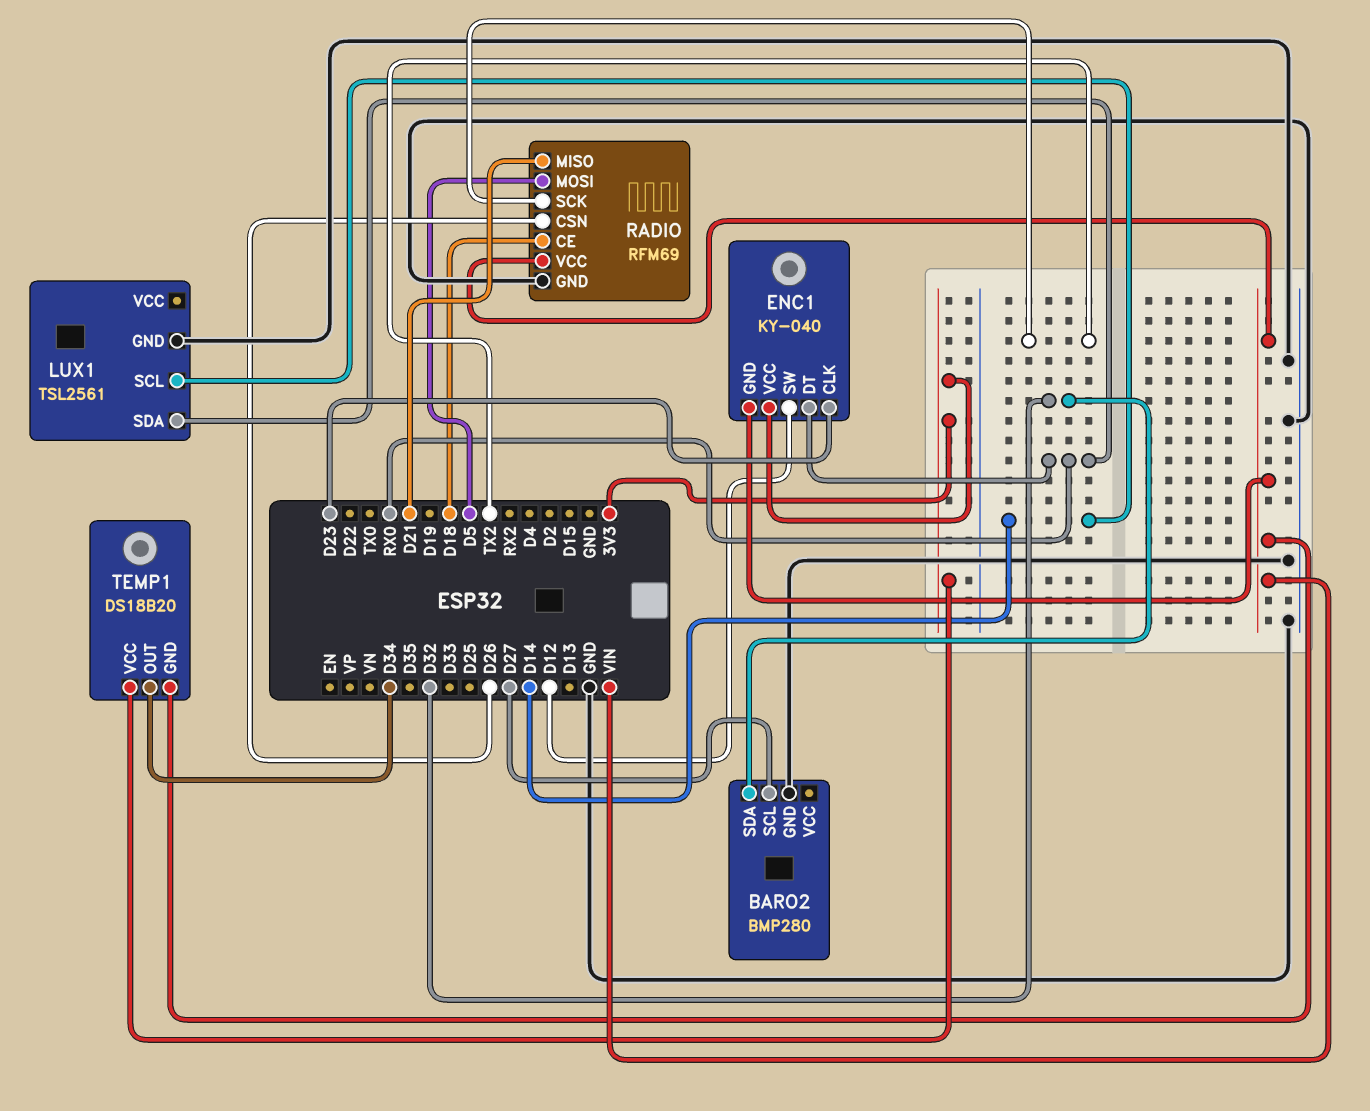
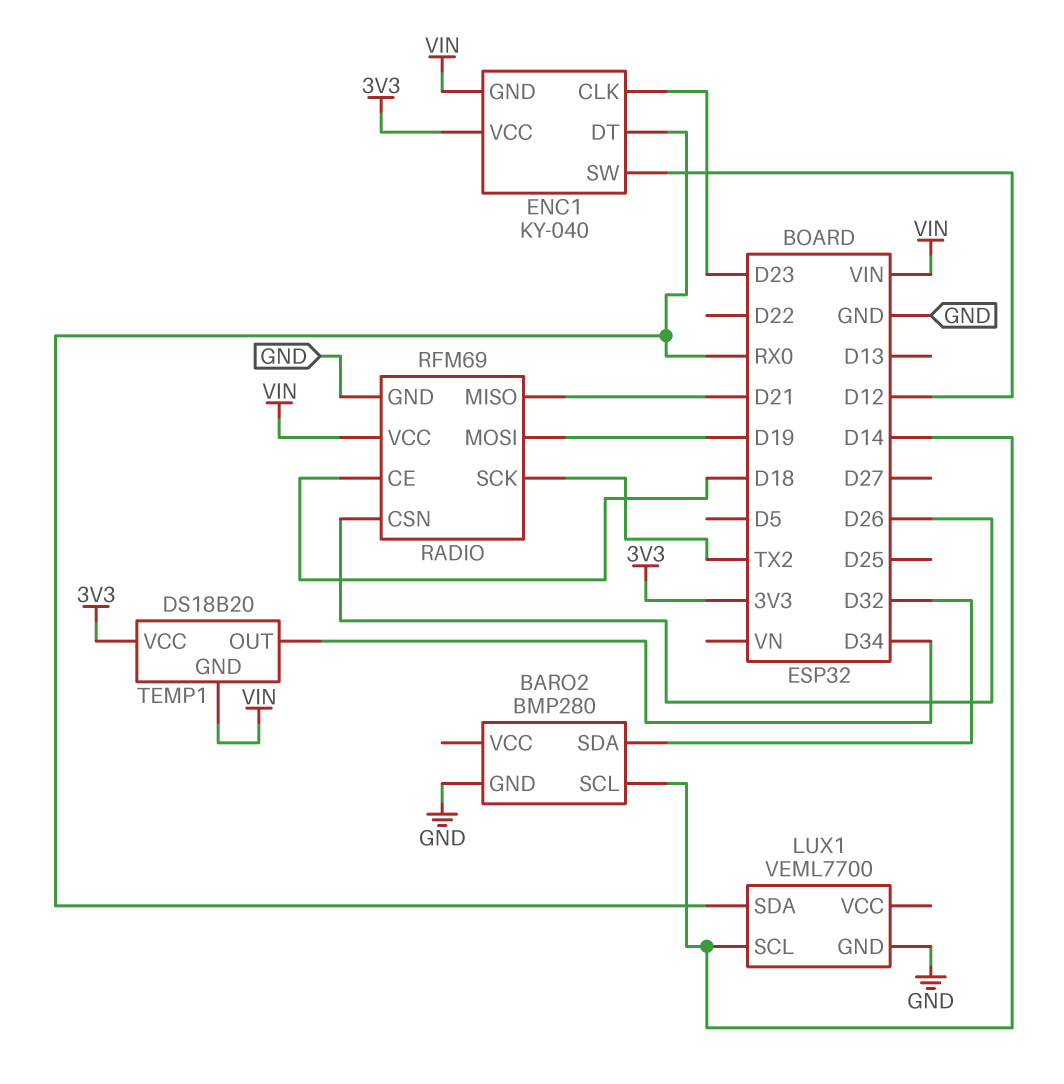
BARO2 pin SCL: D27 -> D14
LUX1: TSL2561 -> VEML7700
RADIO pin MOSI: D5 -> D19

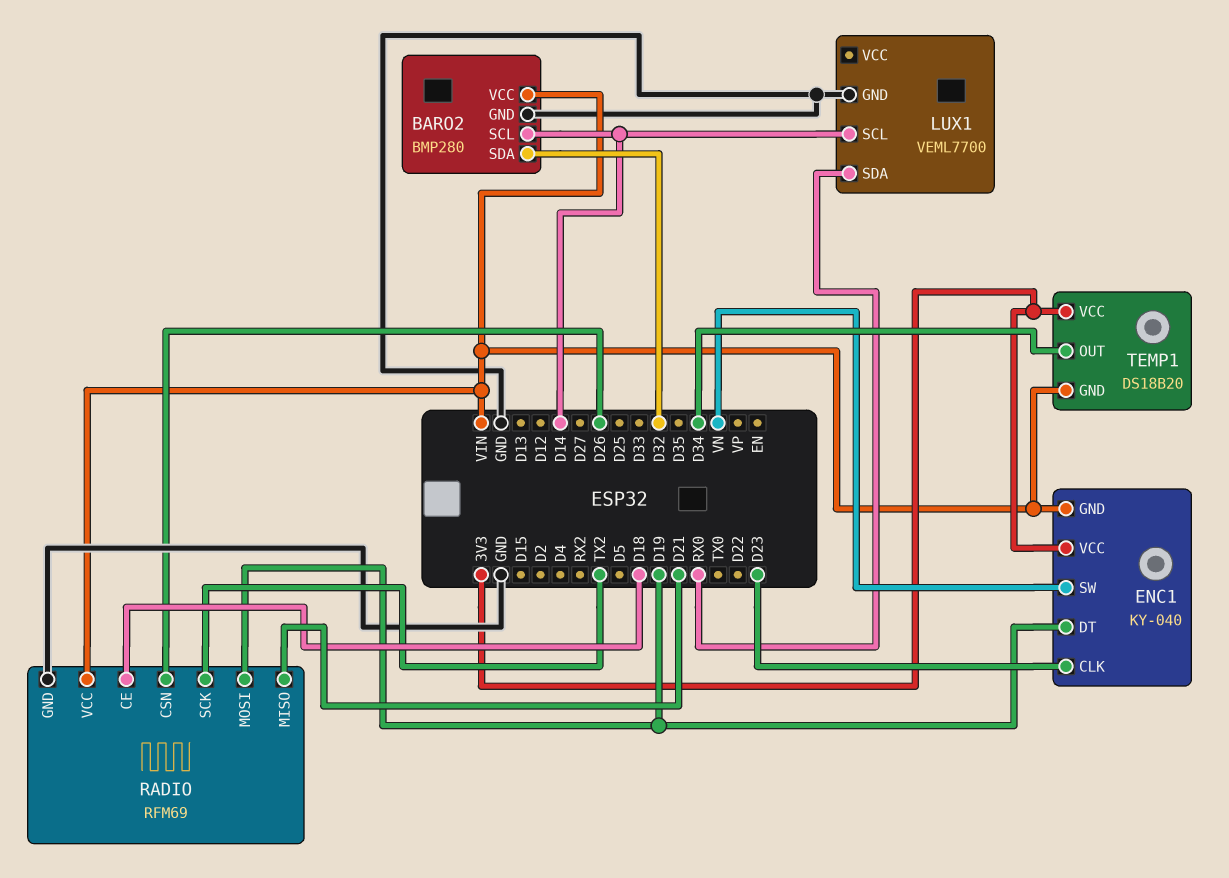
BARO2 pin VCC: none -> VIN
ENC1 pin DT: RX0 -> D19
ENC1 pin SW: D12 -> VN

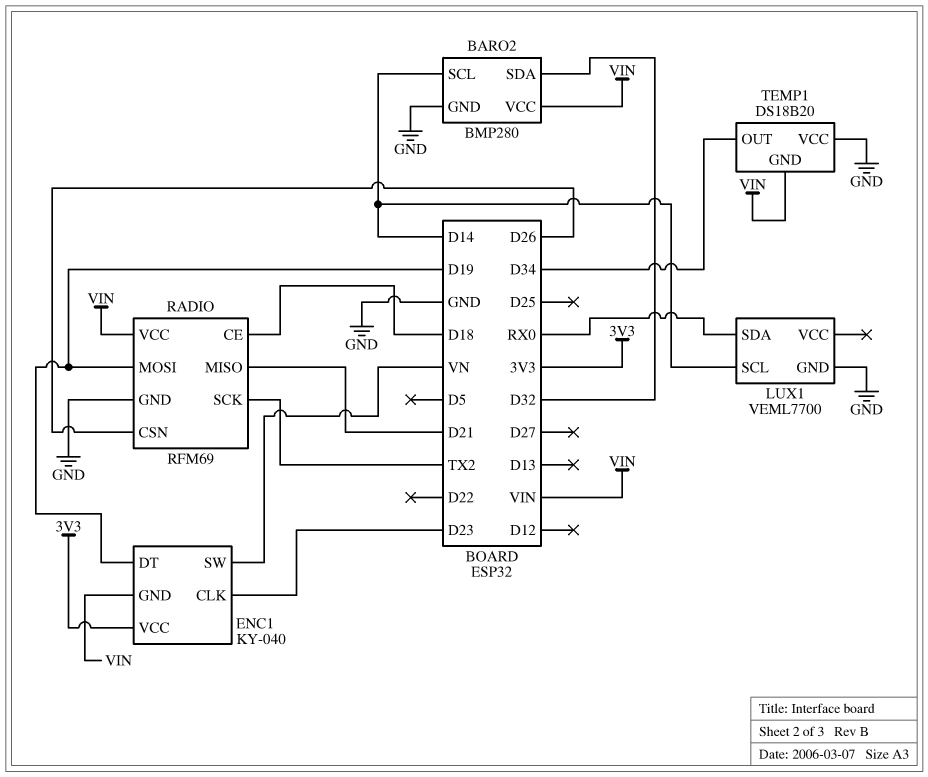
TEMP1 pin VCC: 3V3 -> GND

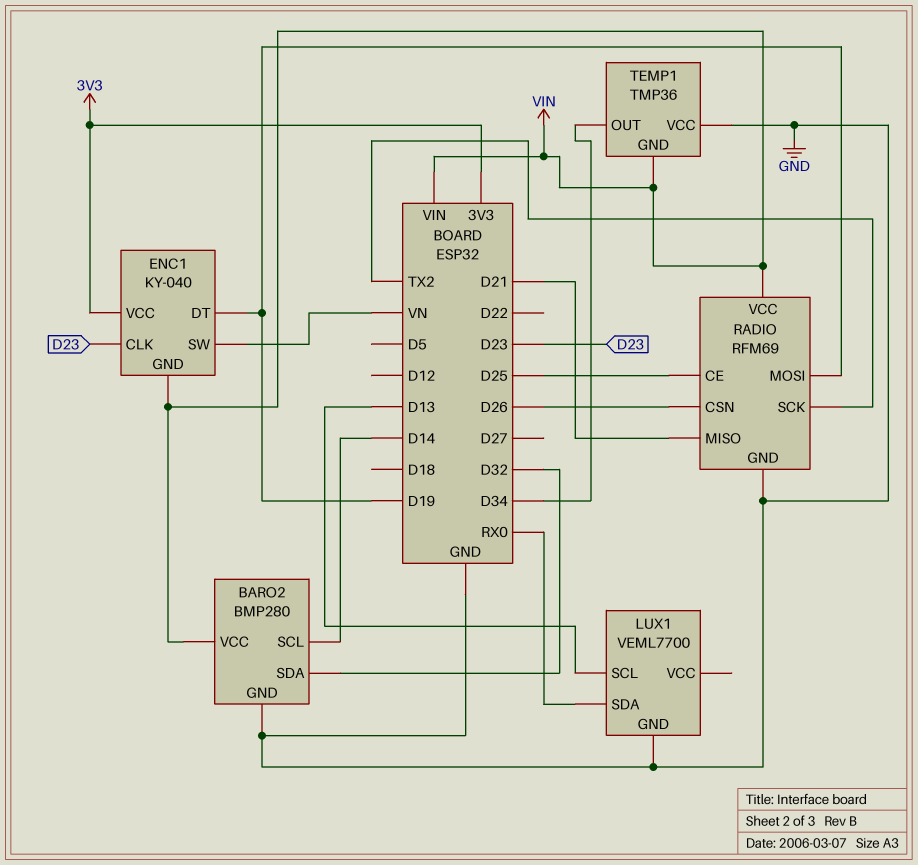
LUX1 pin SCL: D14 -> D13
RADIO pin CE: D18 -> D25
TEMP1: DS18B20 -> TMP36

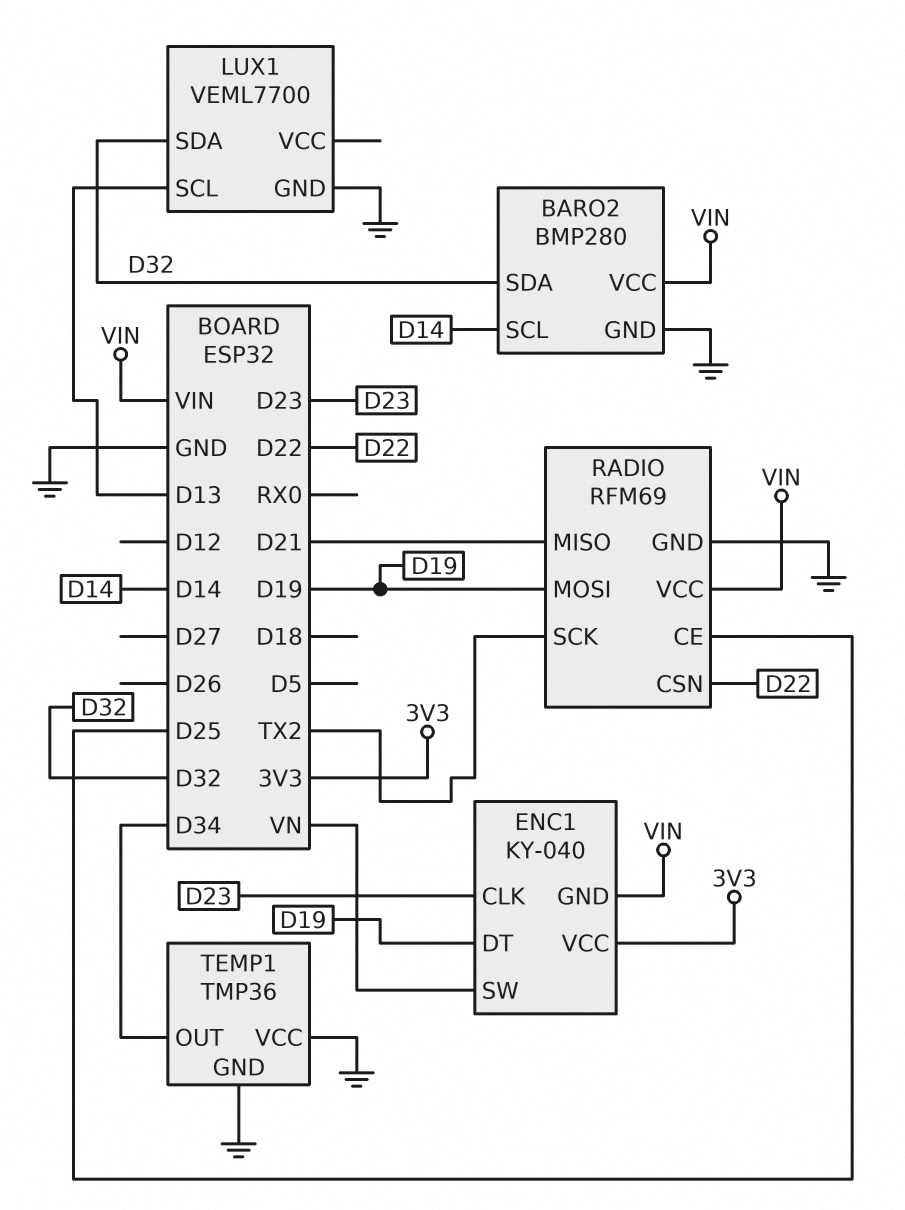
LUX1 pin SDA: RX0 -> D32
RADIO pin CSN: D26 -> D22
TEMP1 pin GND: VIN -> GND

